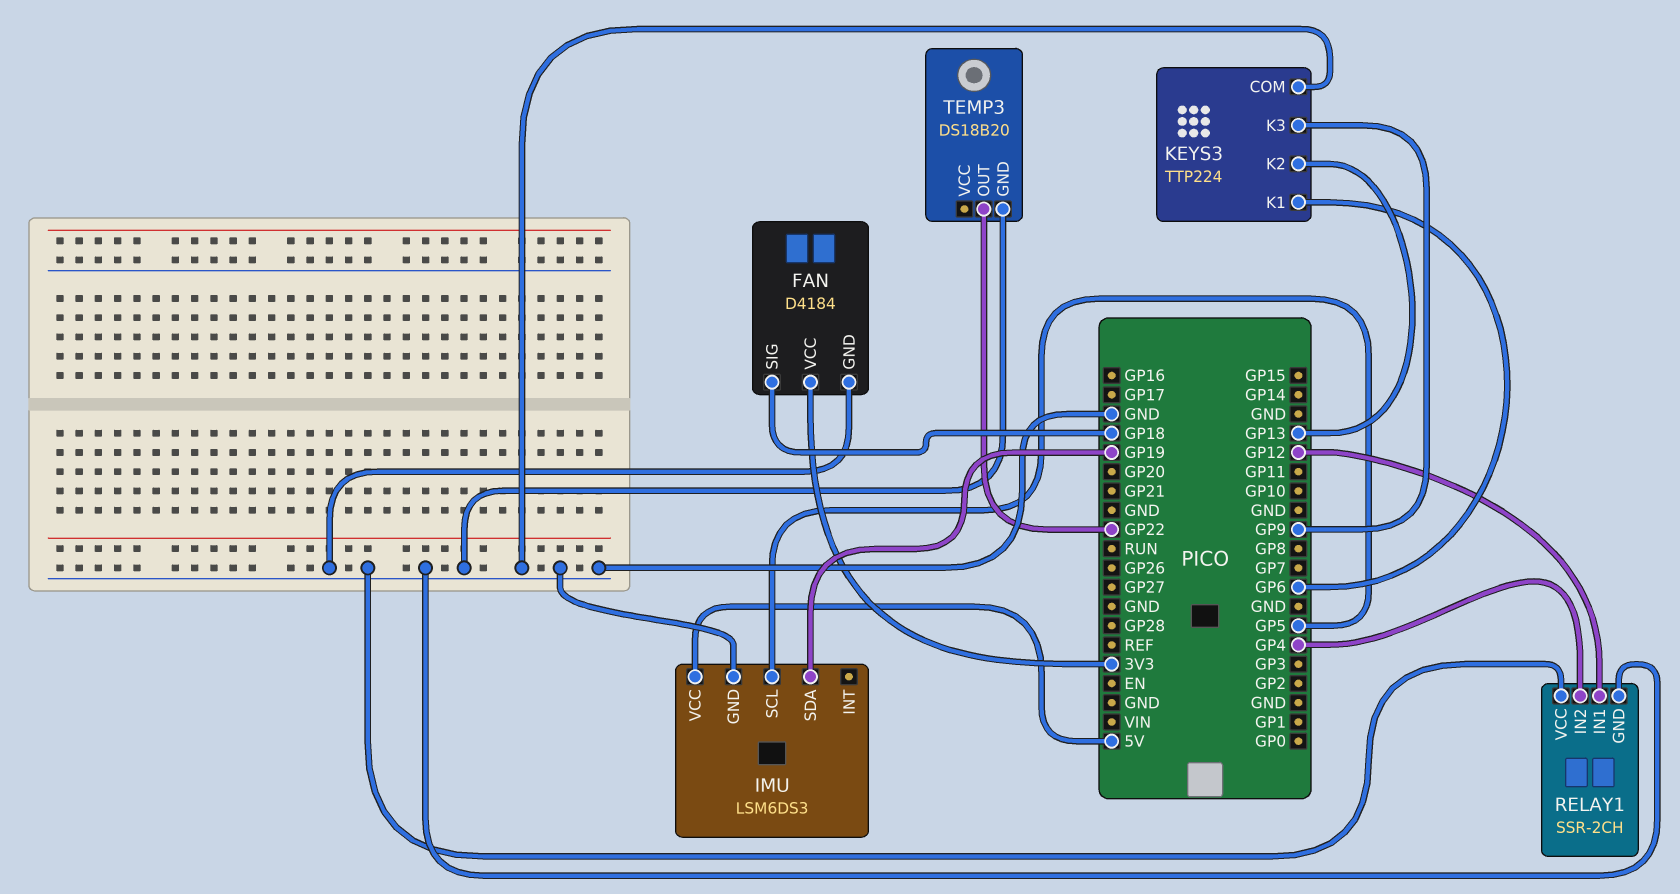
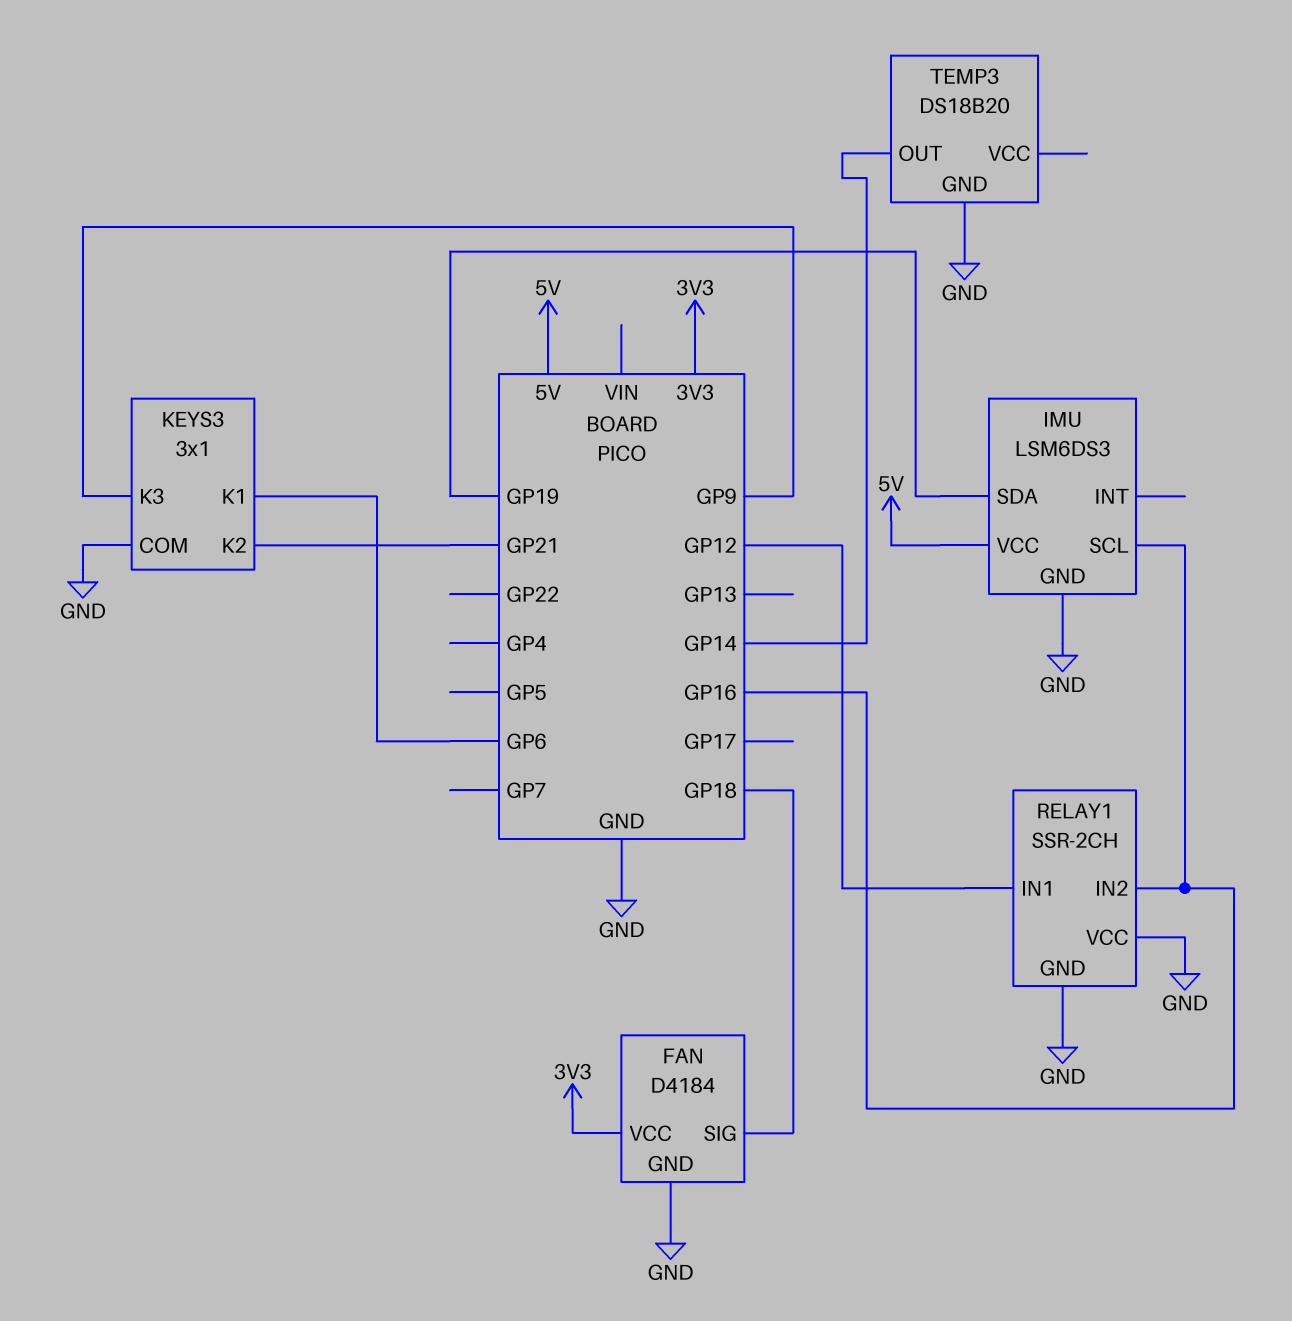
IMU pin SCL: GP5 -> GP16
KEYS3: TTP224 -> 3x1
KEYS3 pin K2: GP13 -> GP21
RELAY1 pin IN2: GP4 -> GP16
TEMP3 pin OUT: GP22 -> GP14

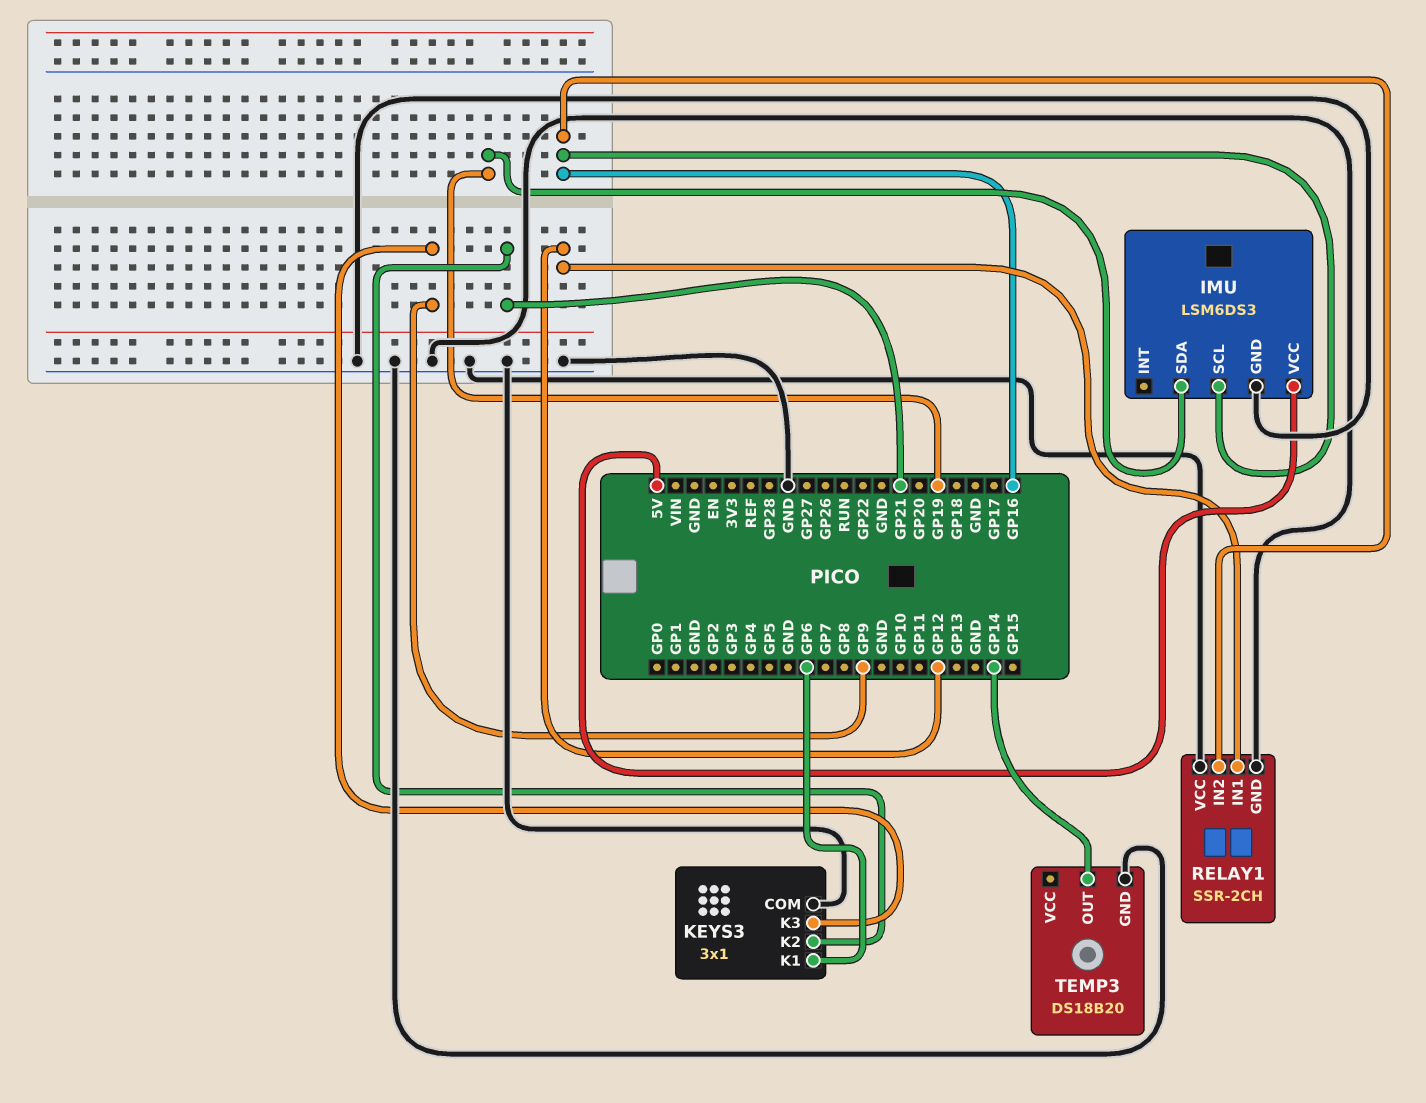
FAN: D4184 -> none
FAN pin GND: GND -> none
FAN pin SIG: GP18 -> none
FAN pin VCC: 3V3 -> none

